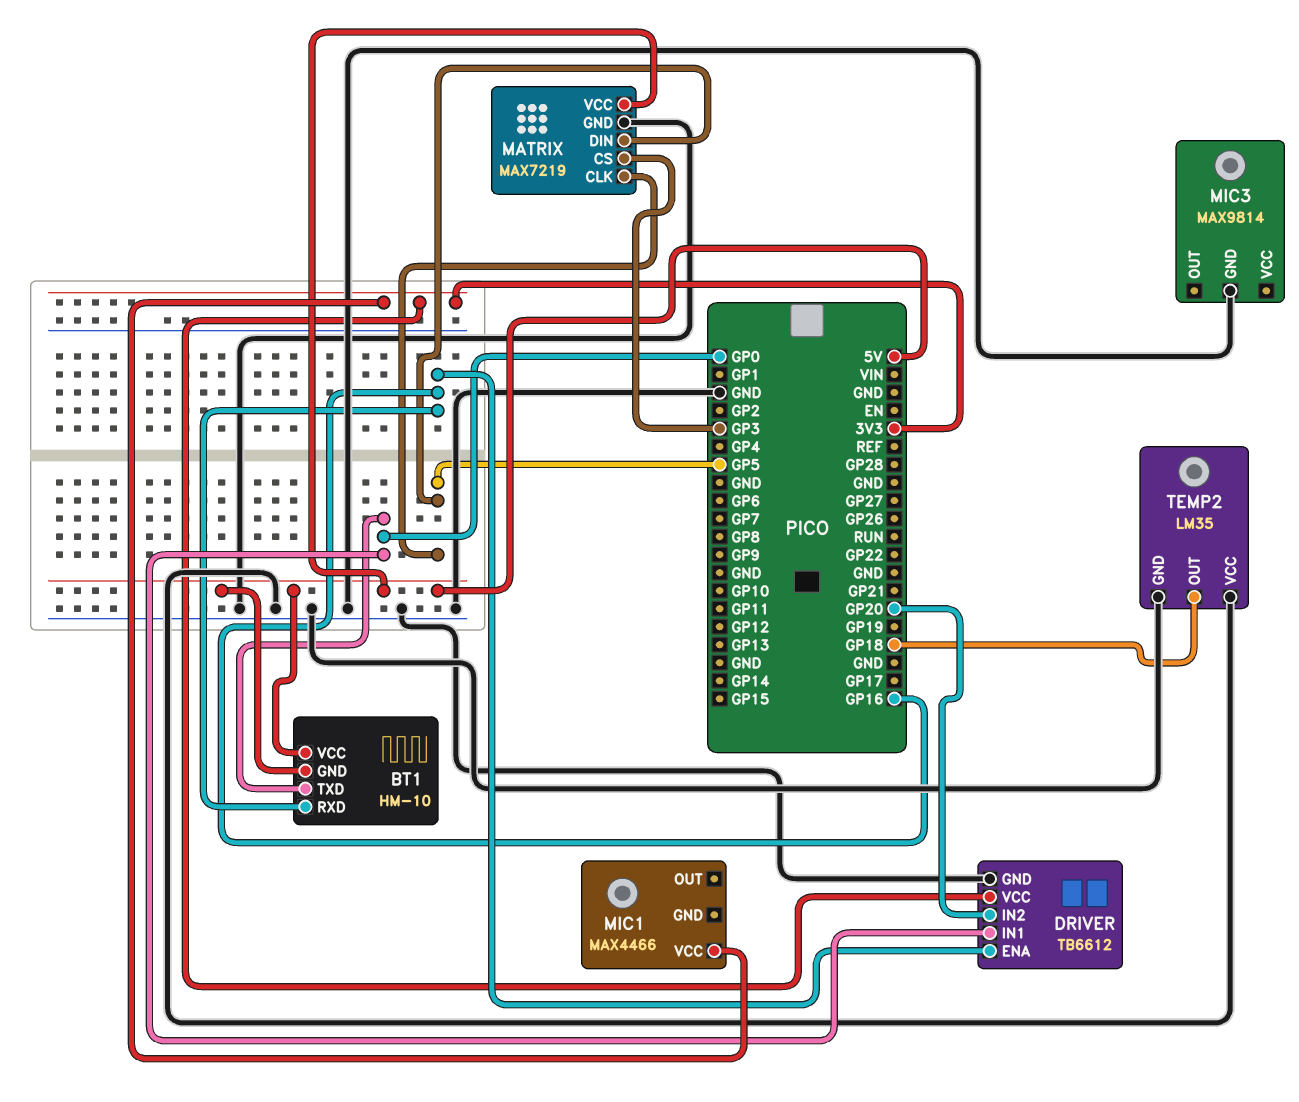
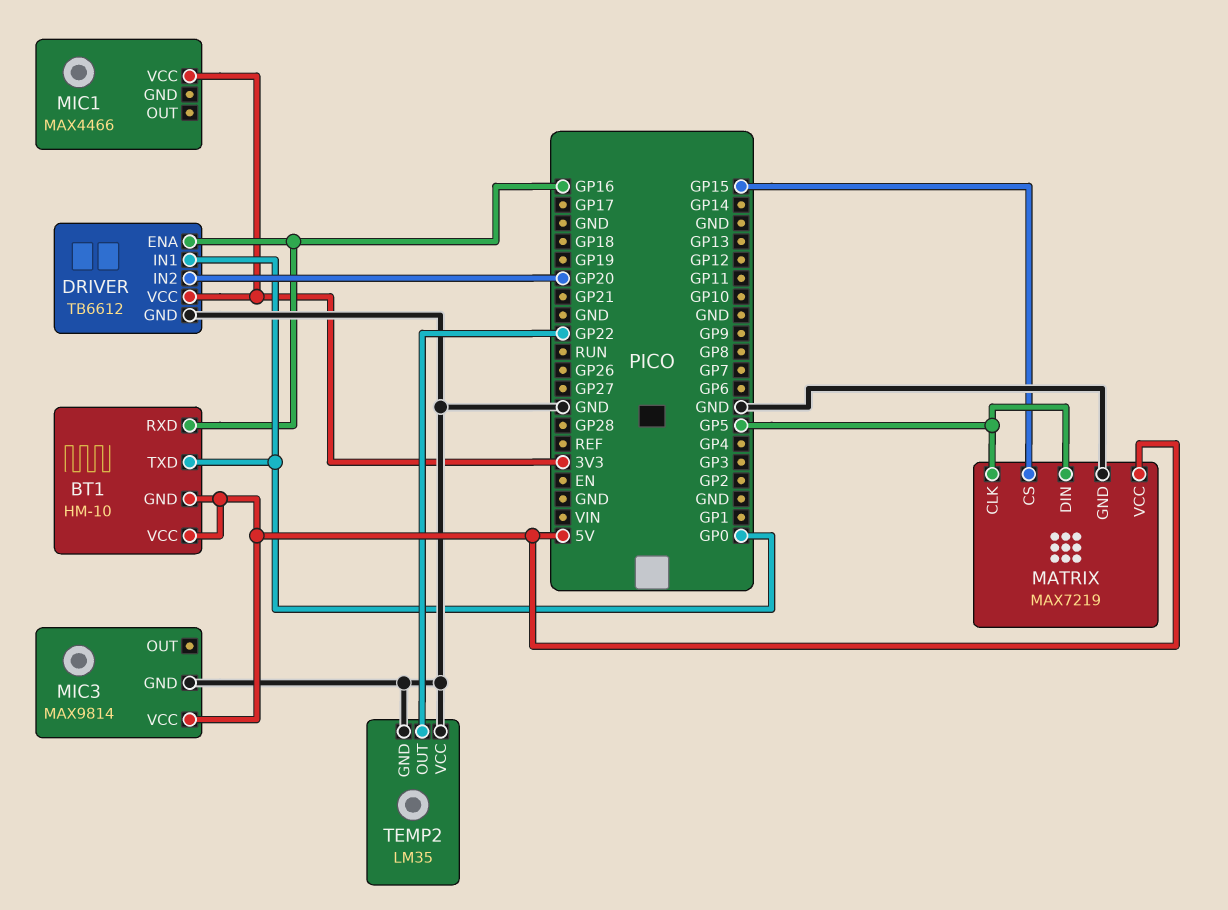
MATRIX pin CS: GP3 -> GP15
MIC3 pin VCC: none -> 5V
TEMP2 pin OUT: GP18 -> GP22

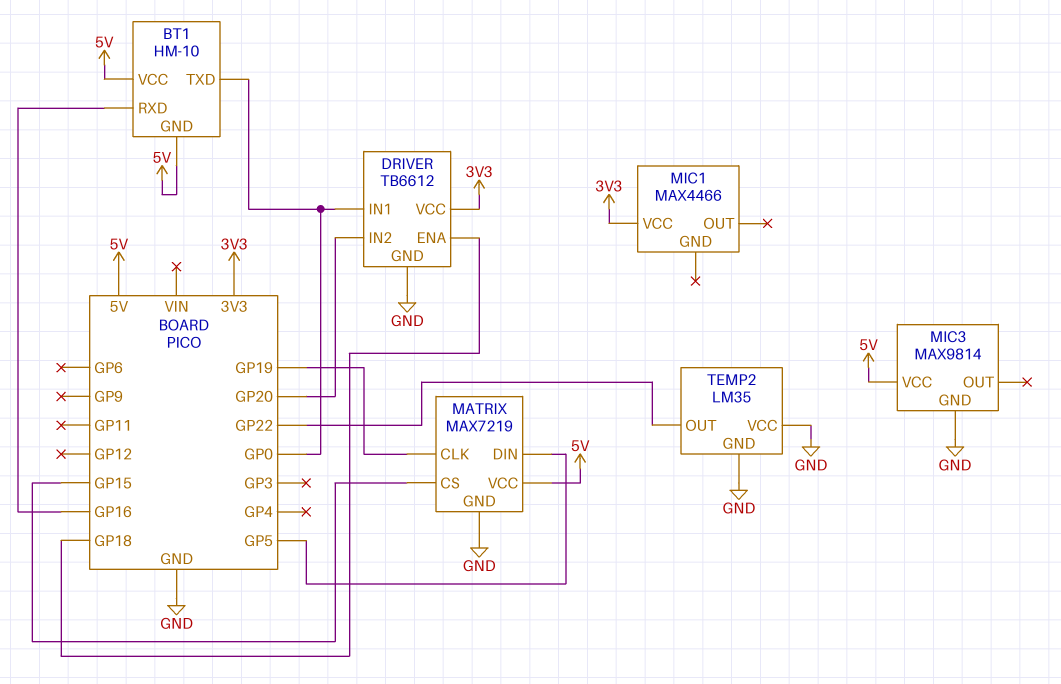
DRIVER pin ENA: GP16 -> GP18
MATRIX pin CLK: GP5 -> GP19

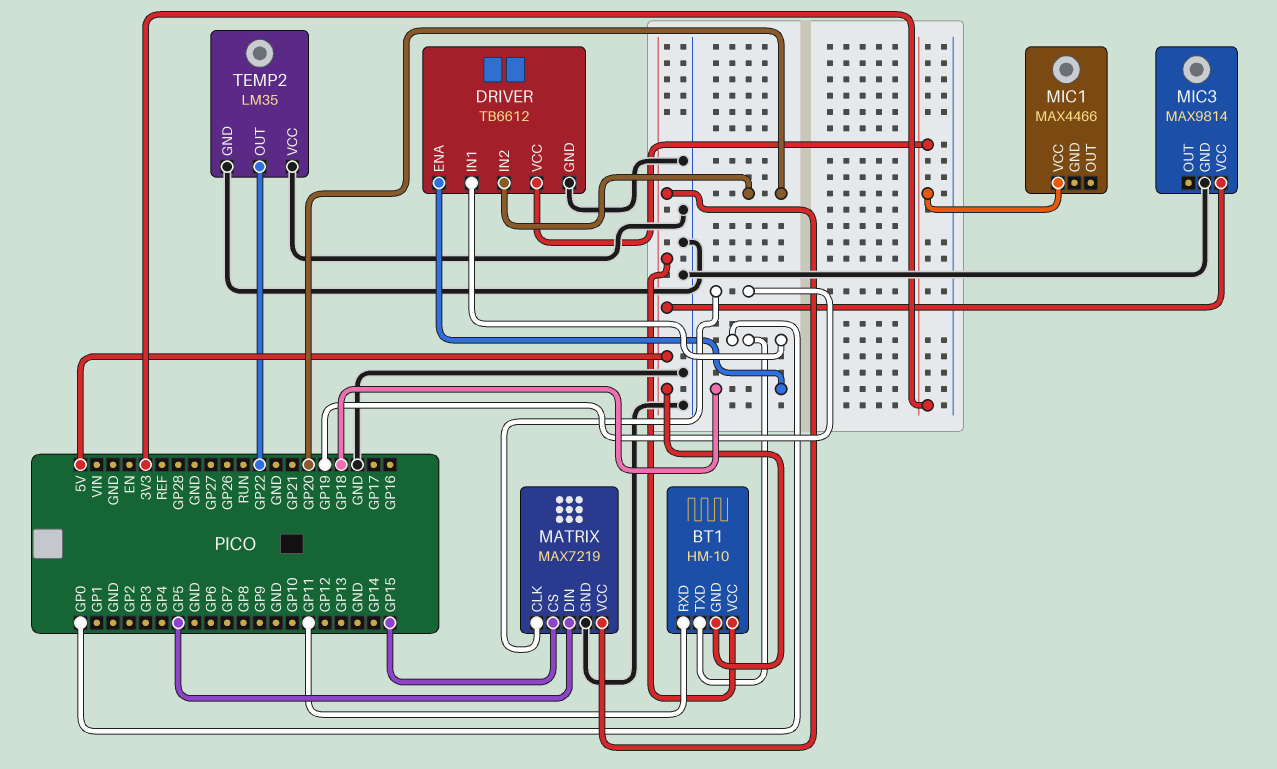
BT1 pin RXD: GP16 -> GP11

